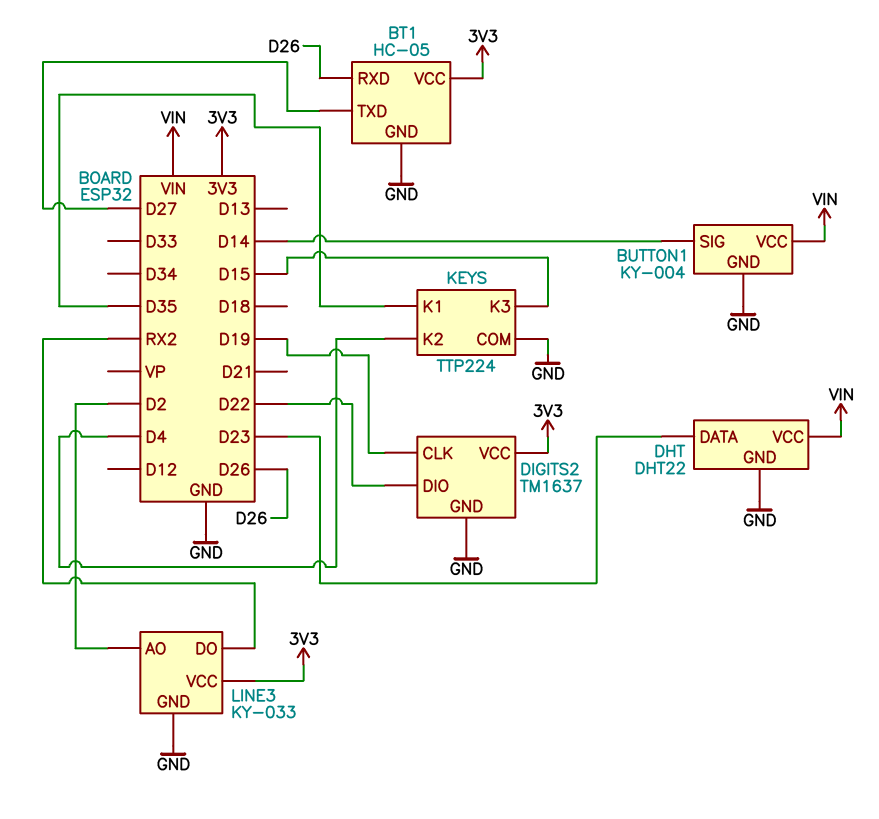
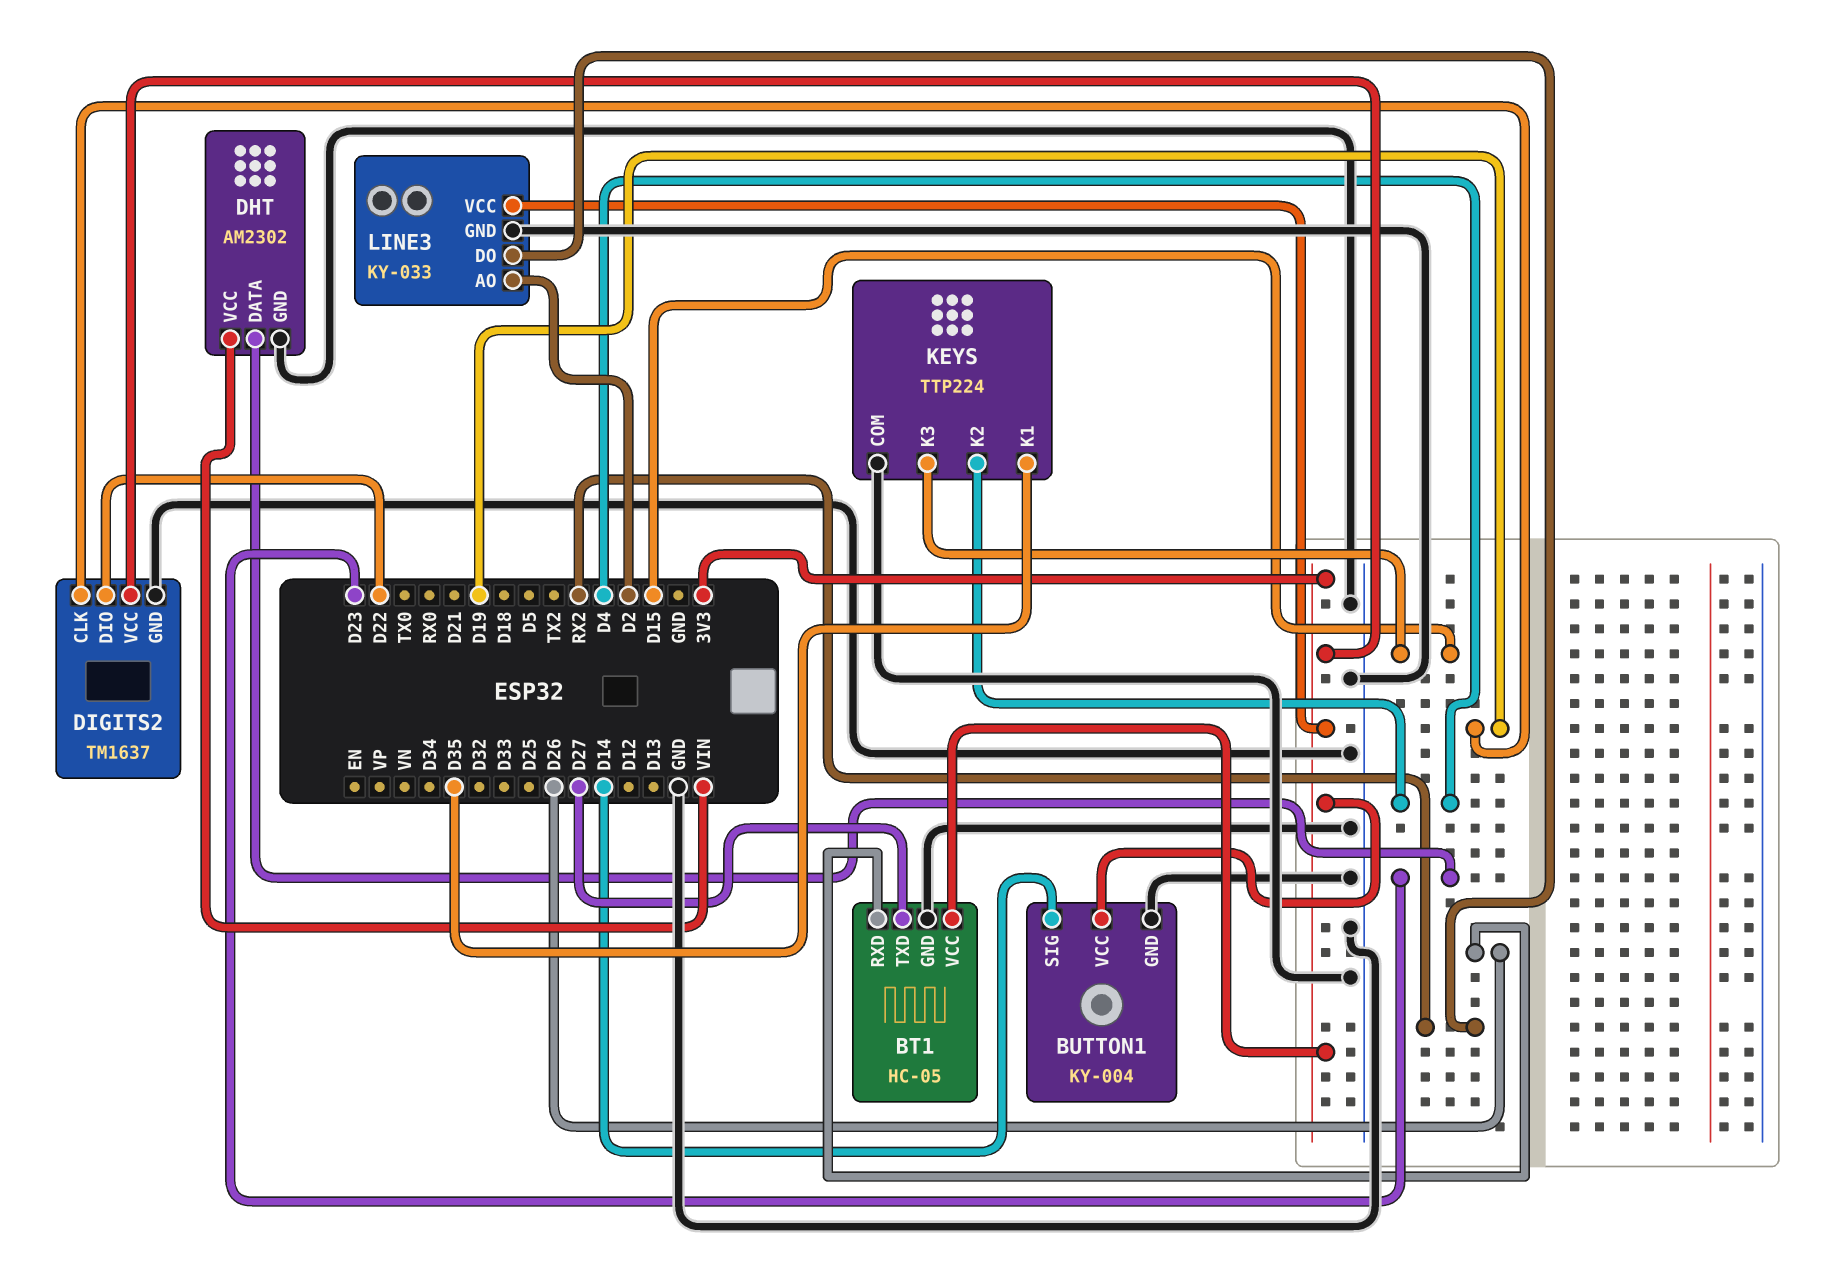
BUTTON1 pin VCC: VIN -> 3V3
DHT: DHT22 -> AM2302

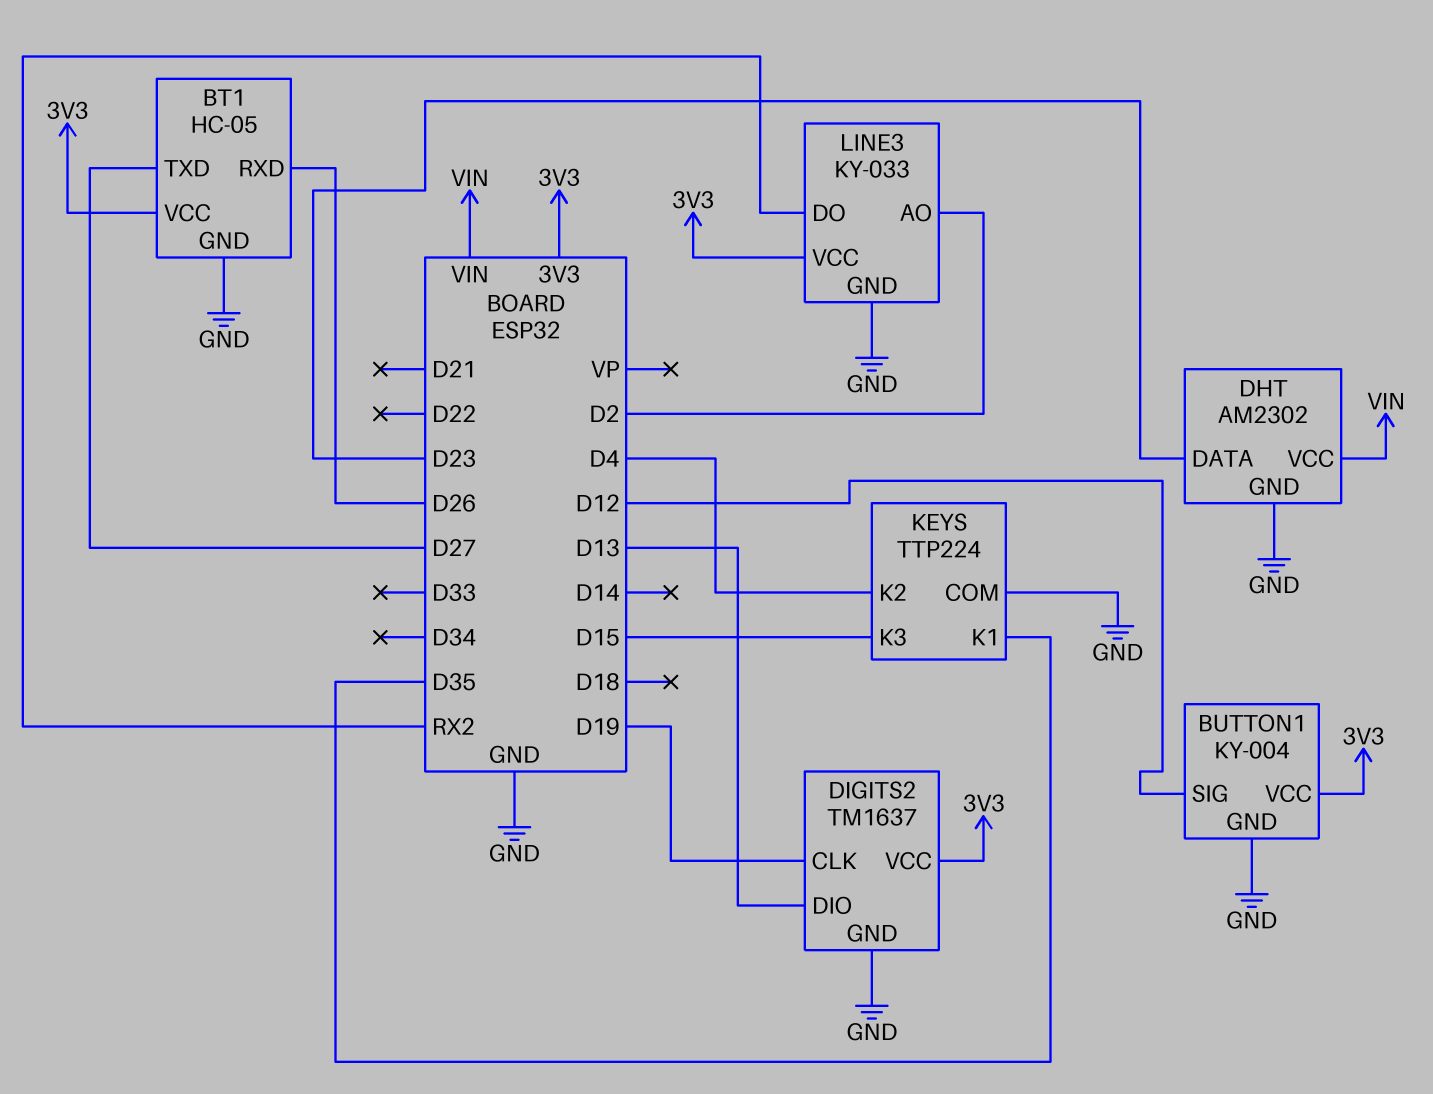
BUTTON1 pin SIG: D14 -> D12
DIGITS2 pin DIO: D22 -> D13

